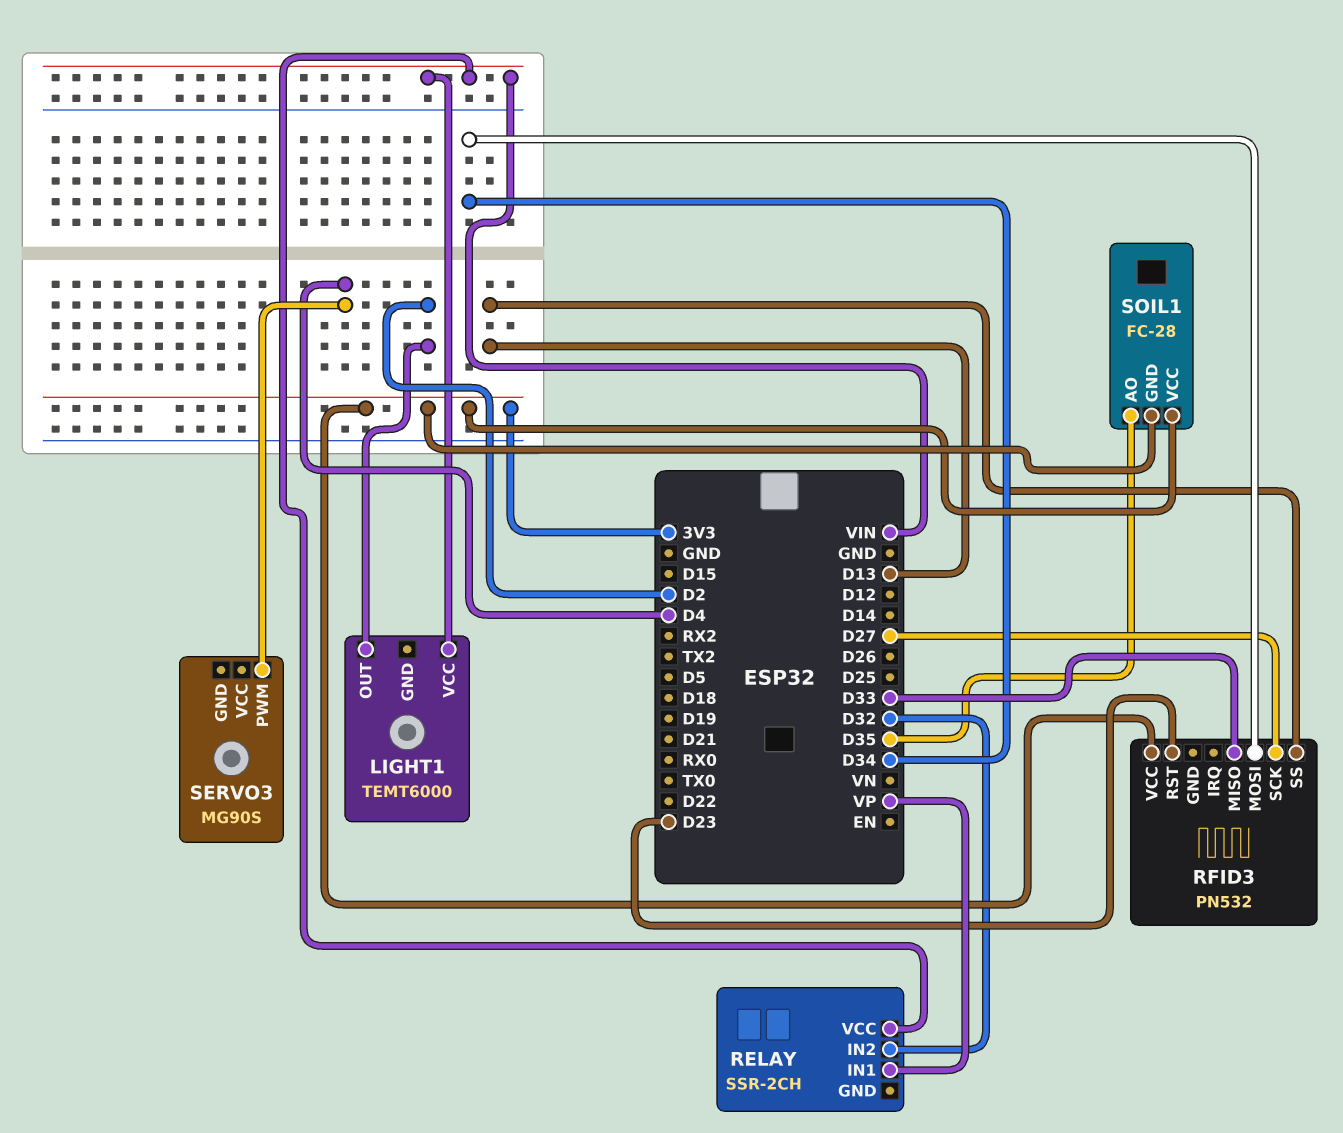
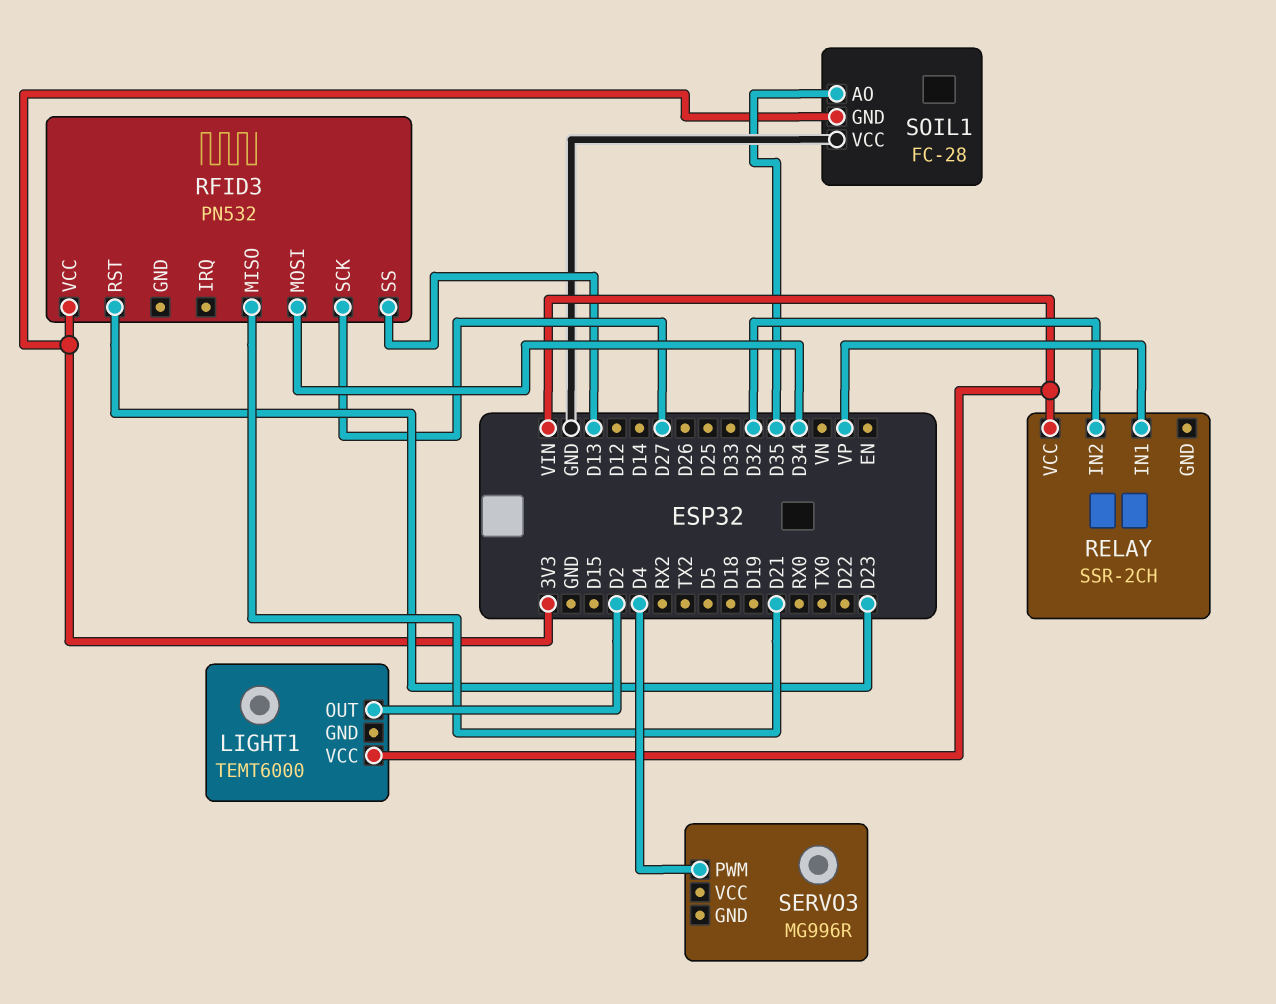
RFID3 pin MISO: D33 -> D21
SERVO3: MG90S -> MG996R
SOIL1 pin VCC: 3V3 -> GND

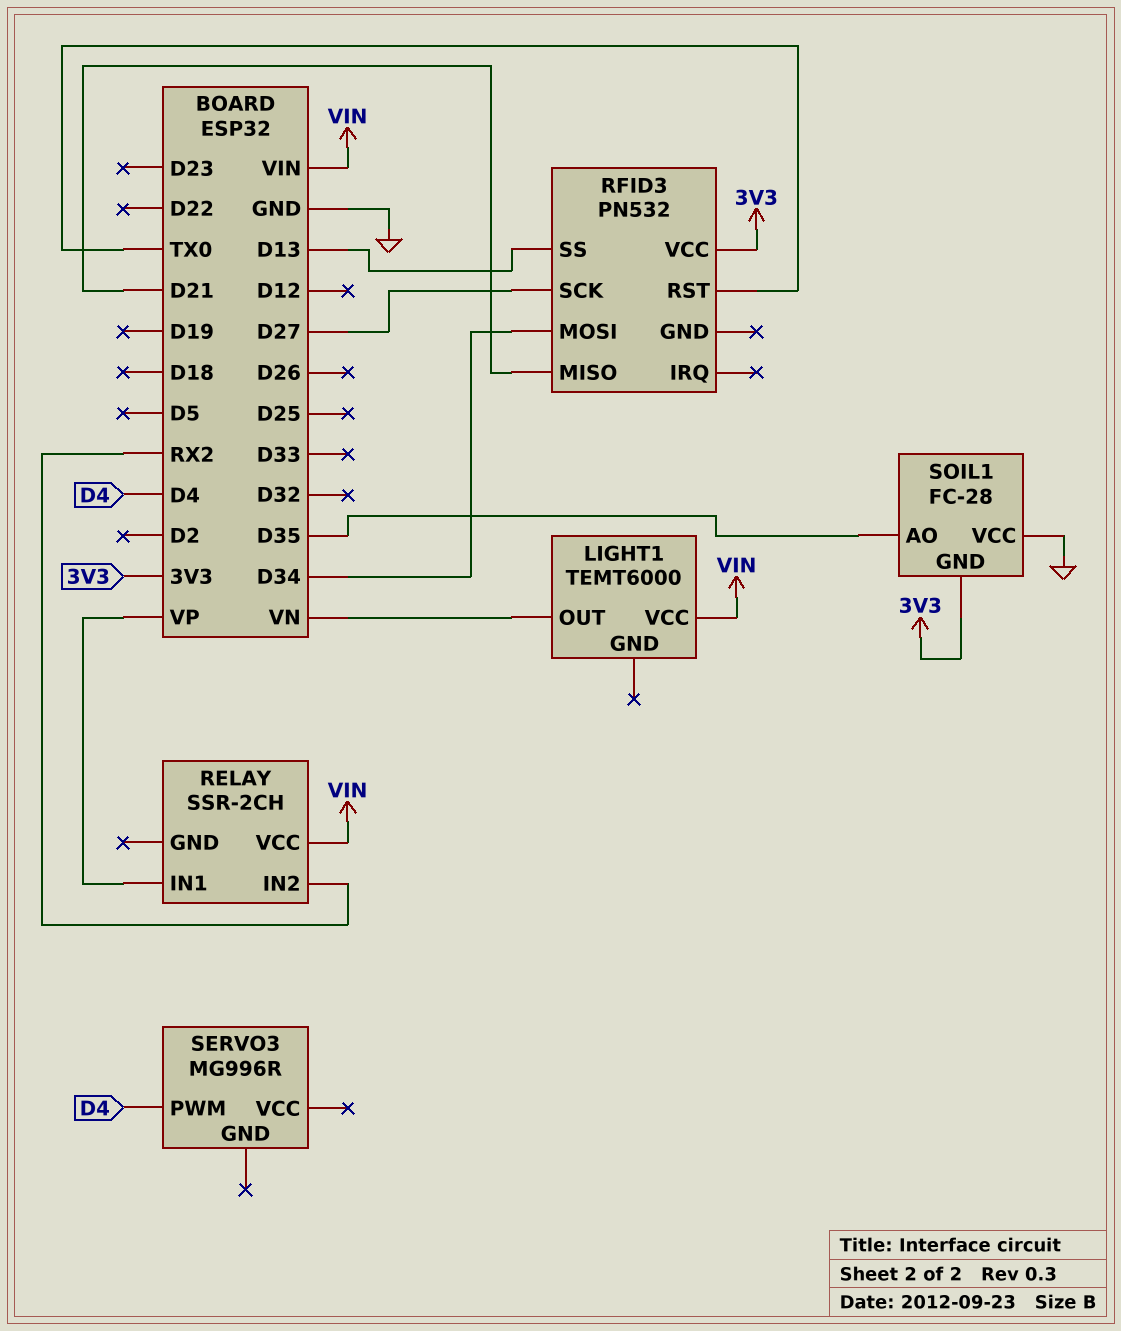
LIGHT1 pin OUT: D2 -> VN
RELAY pin IN2: D32 -> RX2
RFID3 pin RST: D23 -> TX0

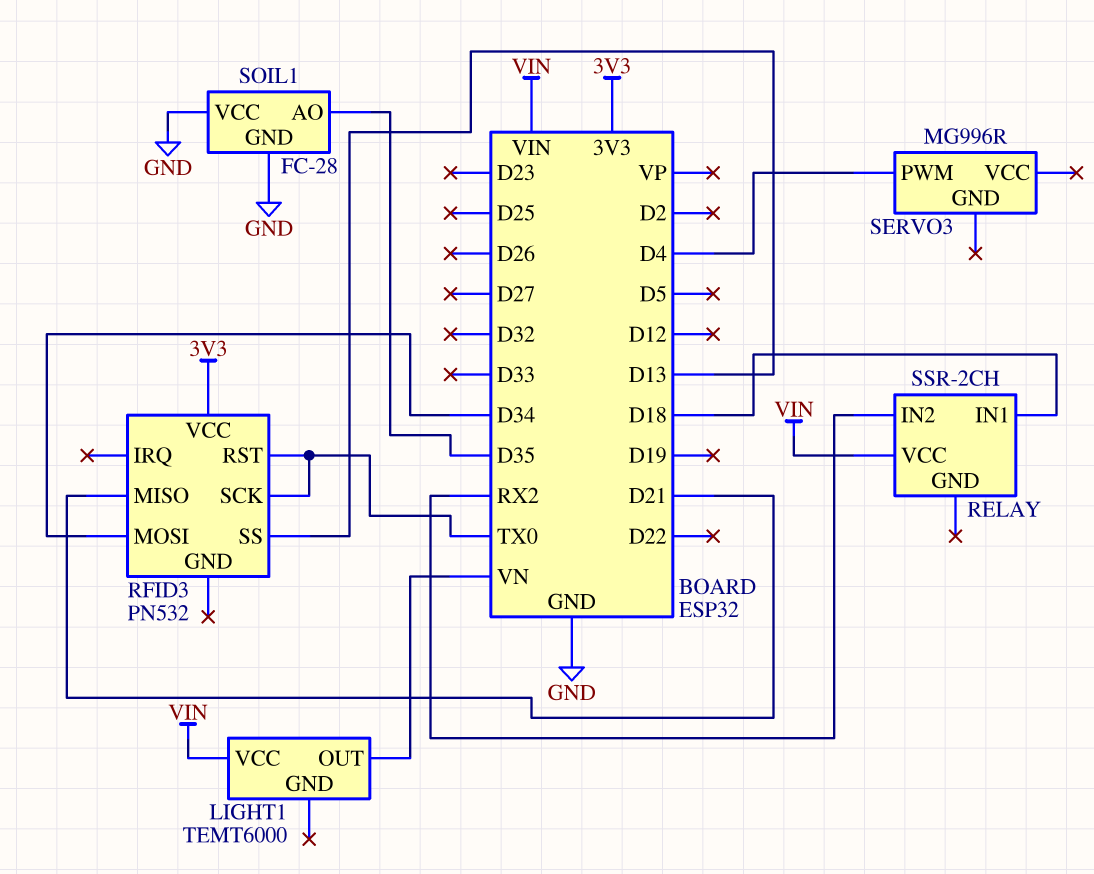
RELAY pin IN1: VP -> D18
RFID3 pin SCK: D27 -> TX0
SOIL1 pin GND: 3V3 -> GND

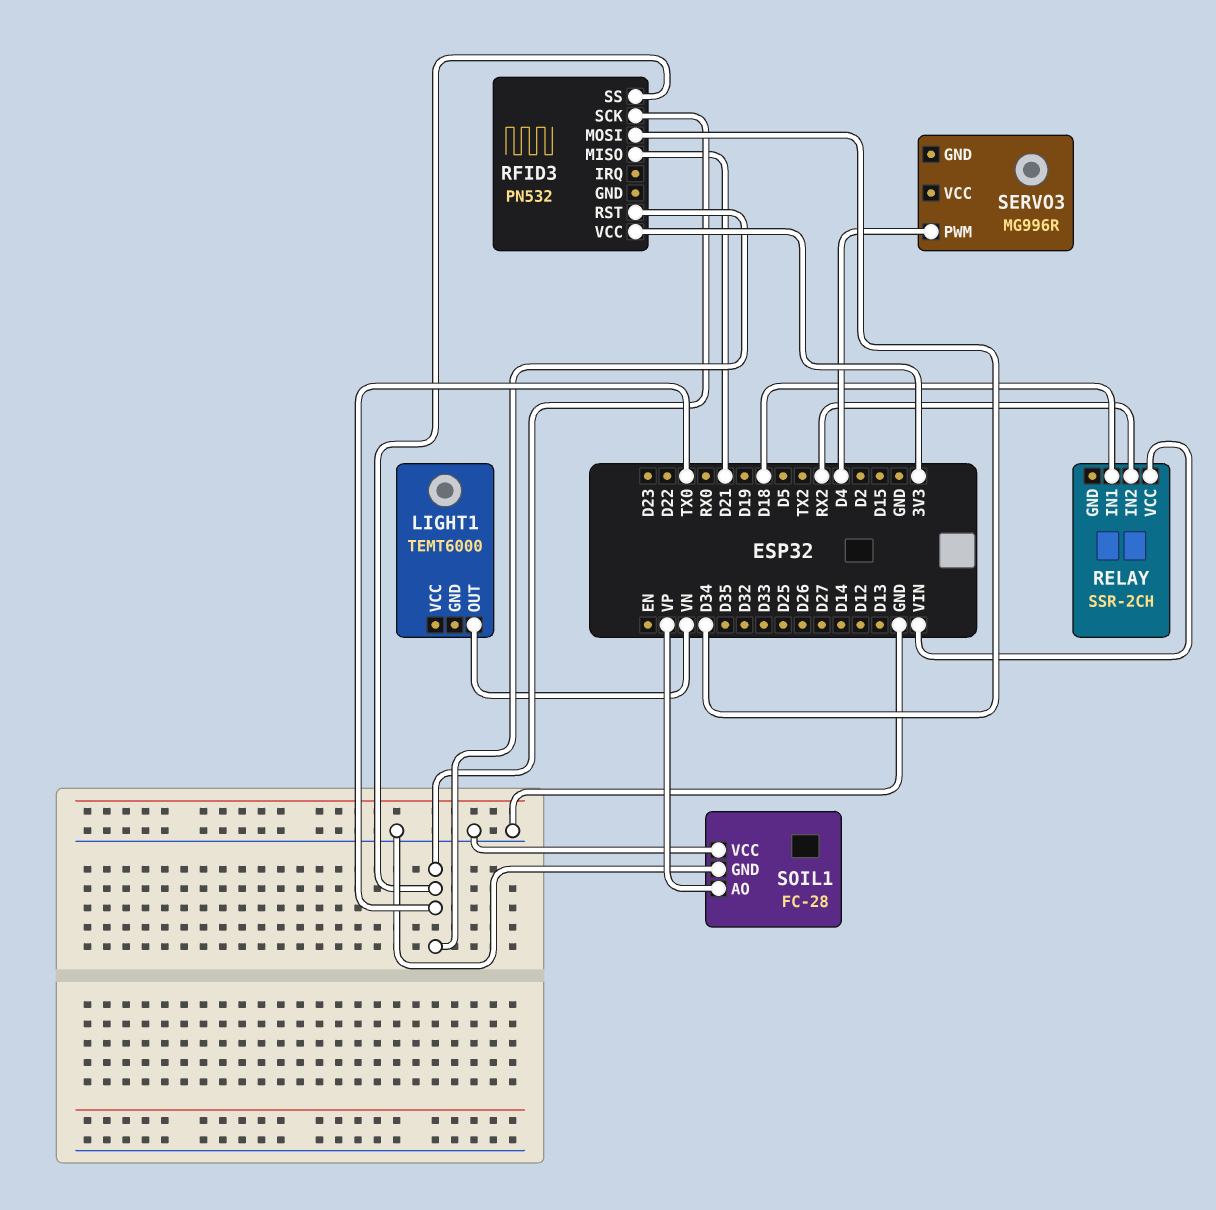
LIGHT1 pin VCC: VIN -> none
RFID3 pin SS: D13 -> TX0
SOIL1 pin AO: D35 -> VP

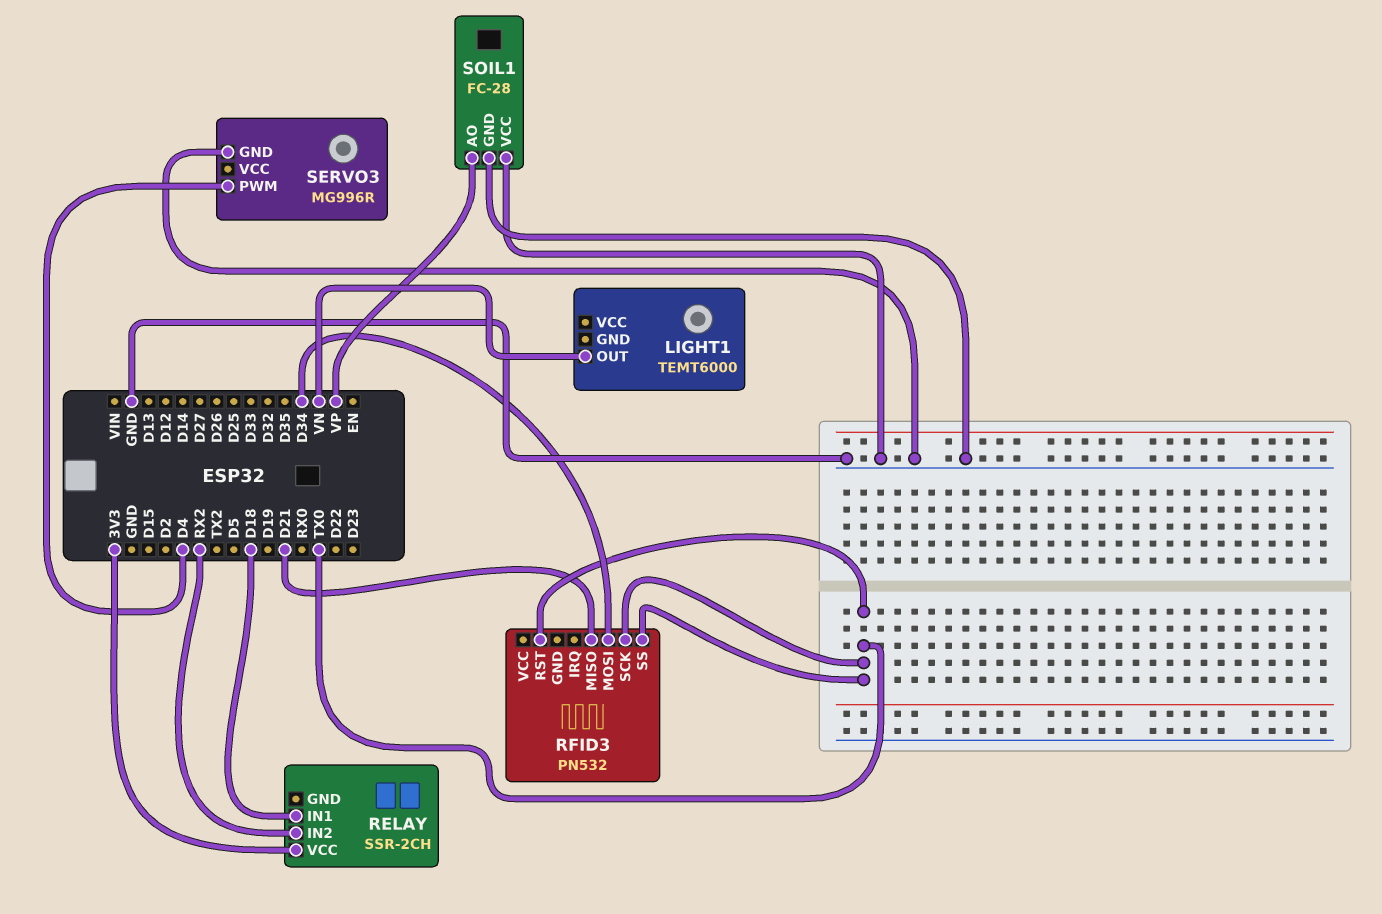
RELAY pin VCC: VIN -> 3V3
RFID3 pin VCC: 3V3 -> none
SERVO3 pin GND: none -> GND

